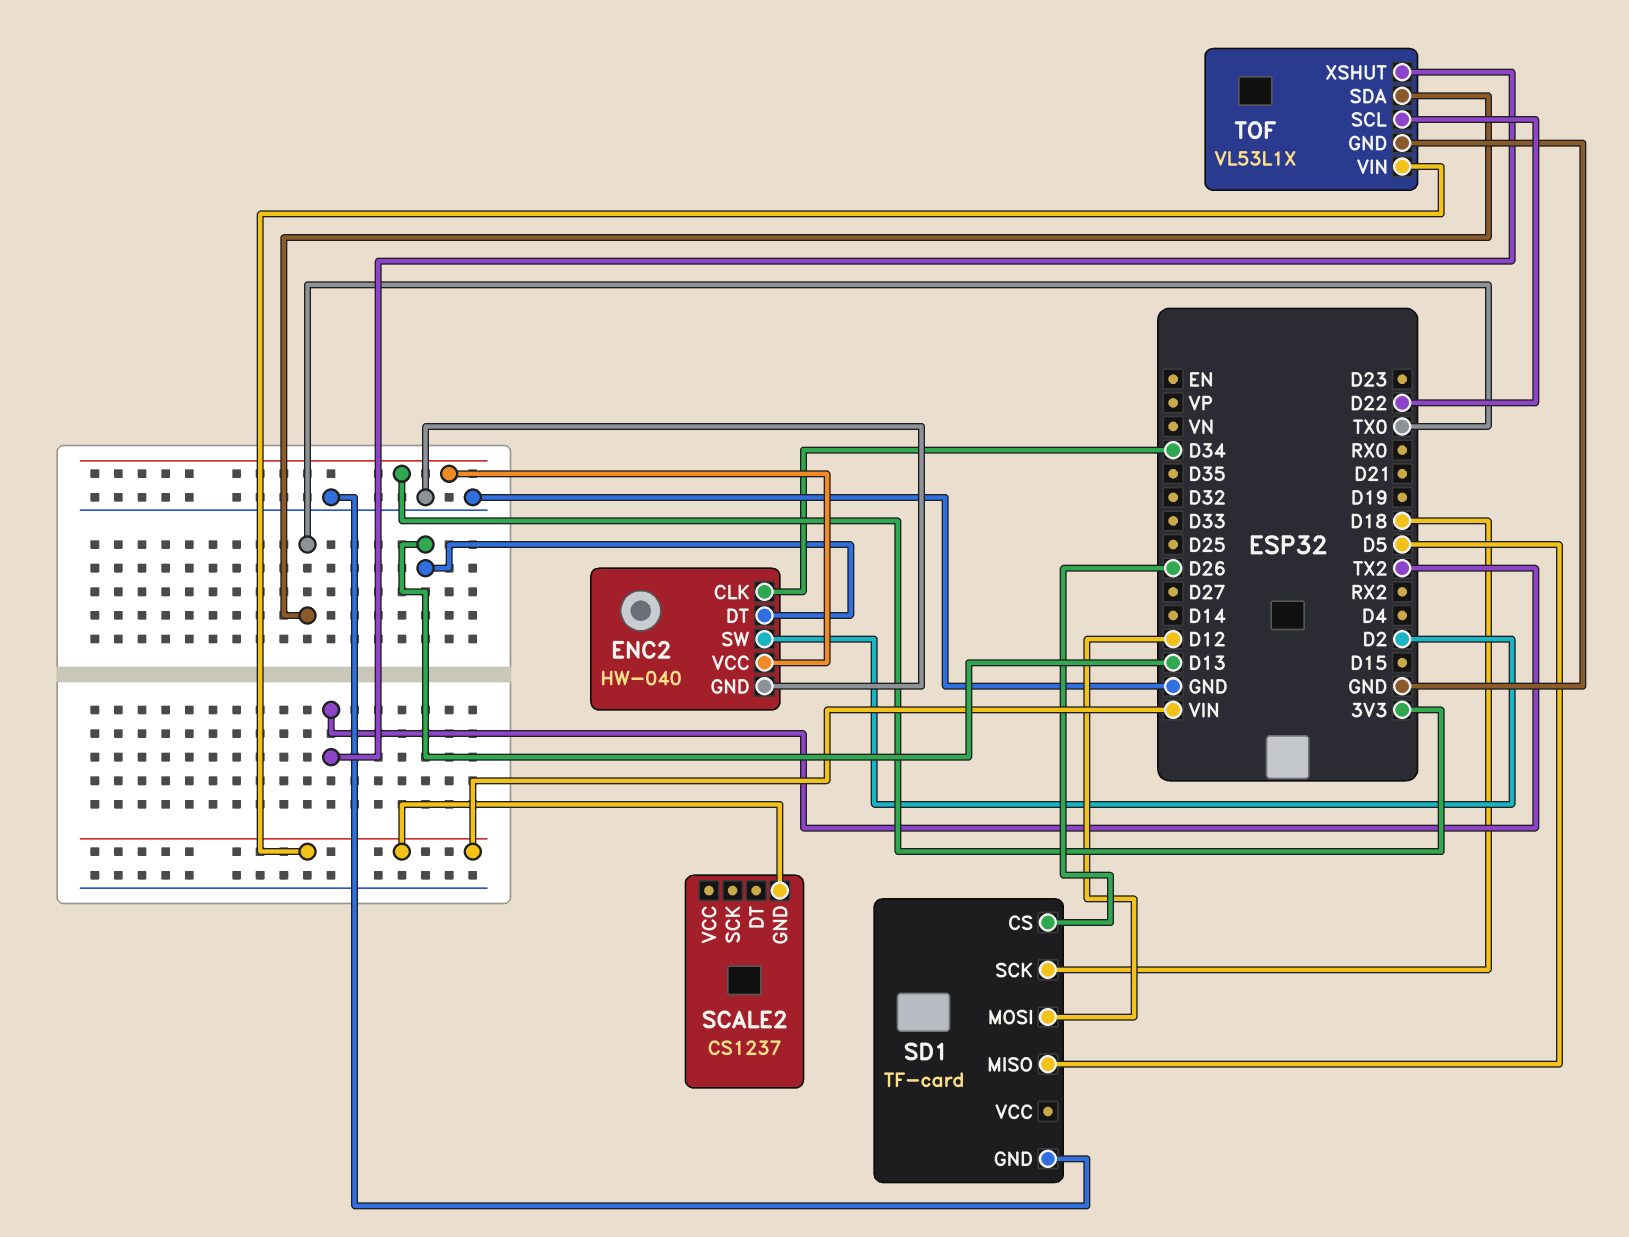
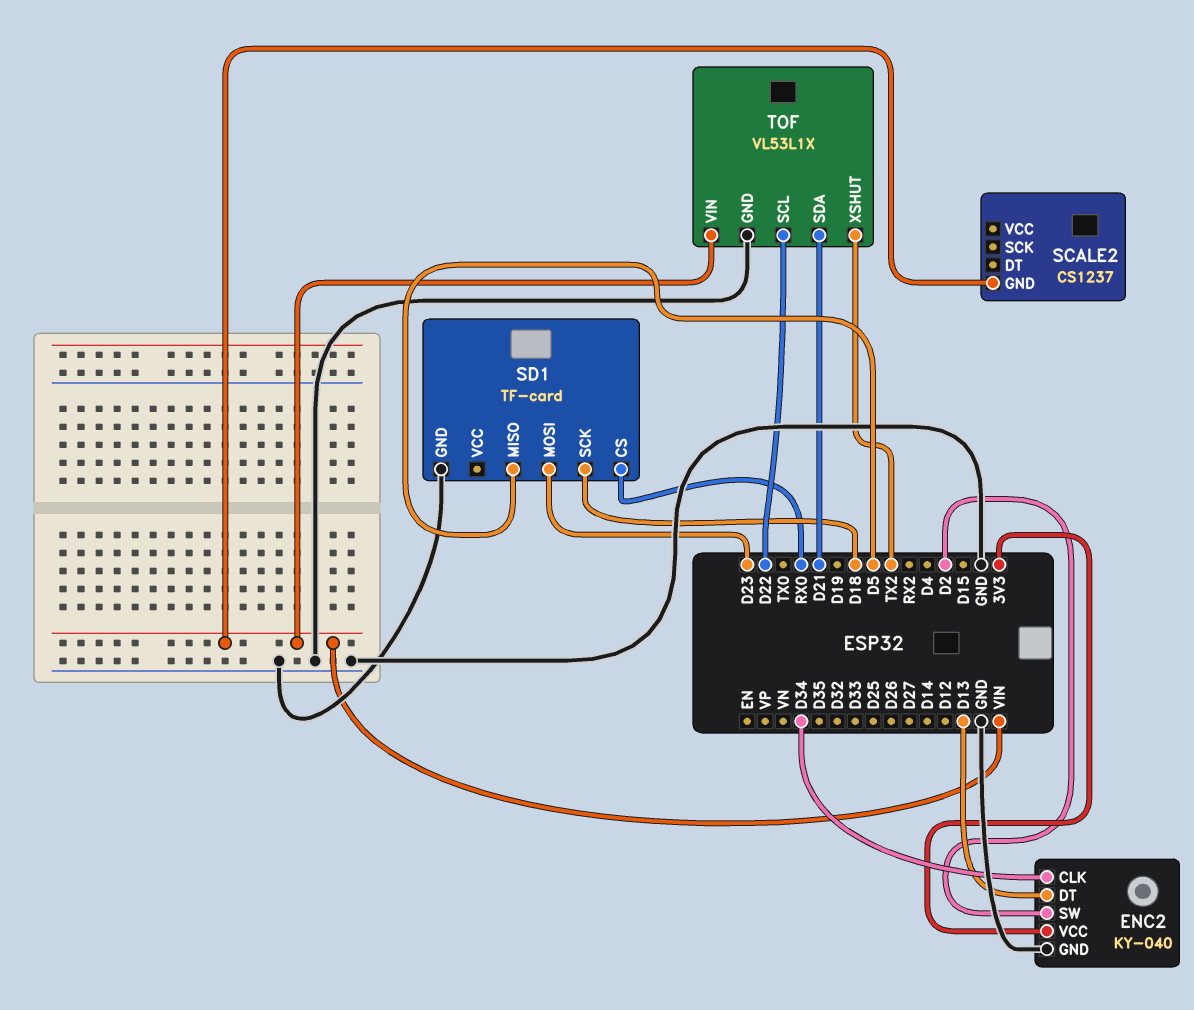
ENC2: HW-040 -> KY-040
SD1 pin CS: D26 -> RX0
SD1 pin MOSI: D12 -> D23
TOF pin SDA: TX0 -> D21

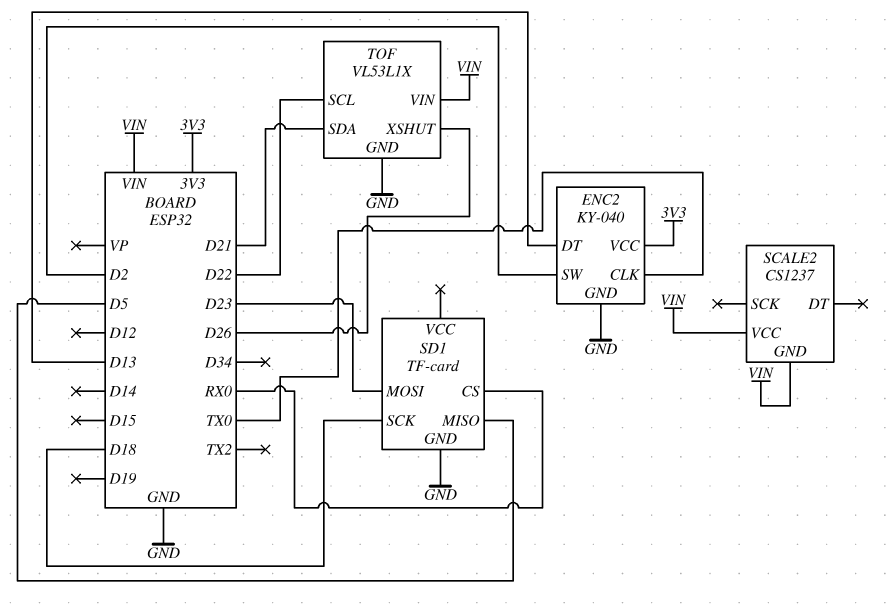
ENC2 pin CLK: D34 -> TX0
SCALE2 pin VCC: none -> VIN
TOF pin XSHUT: TX2 -> D26

